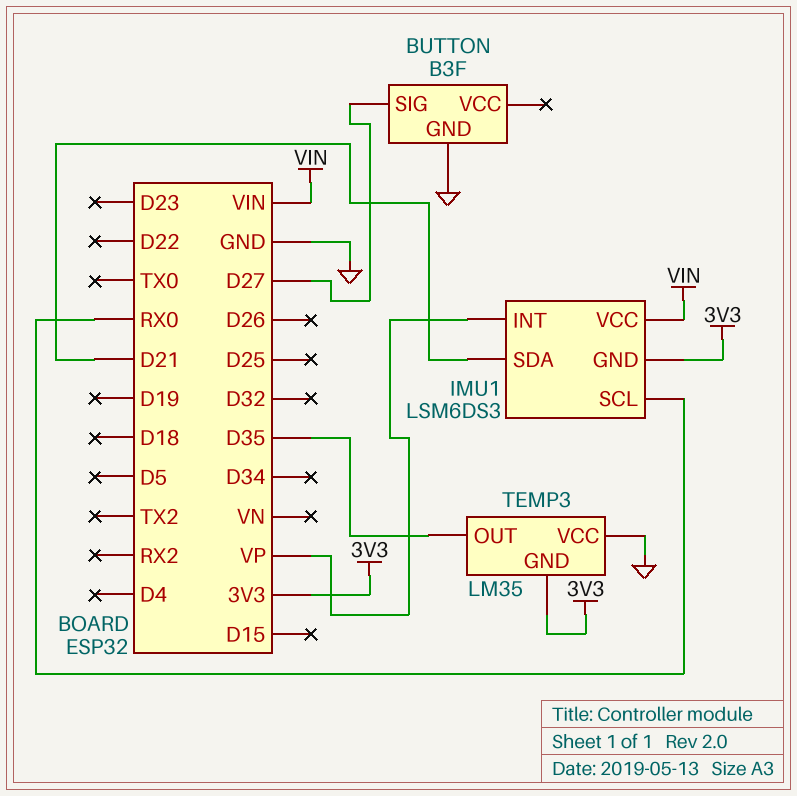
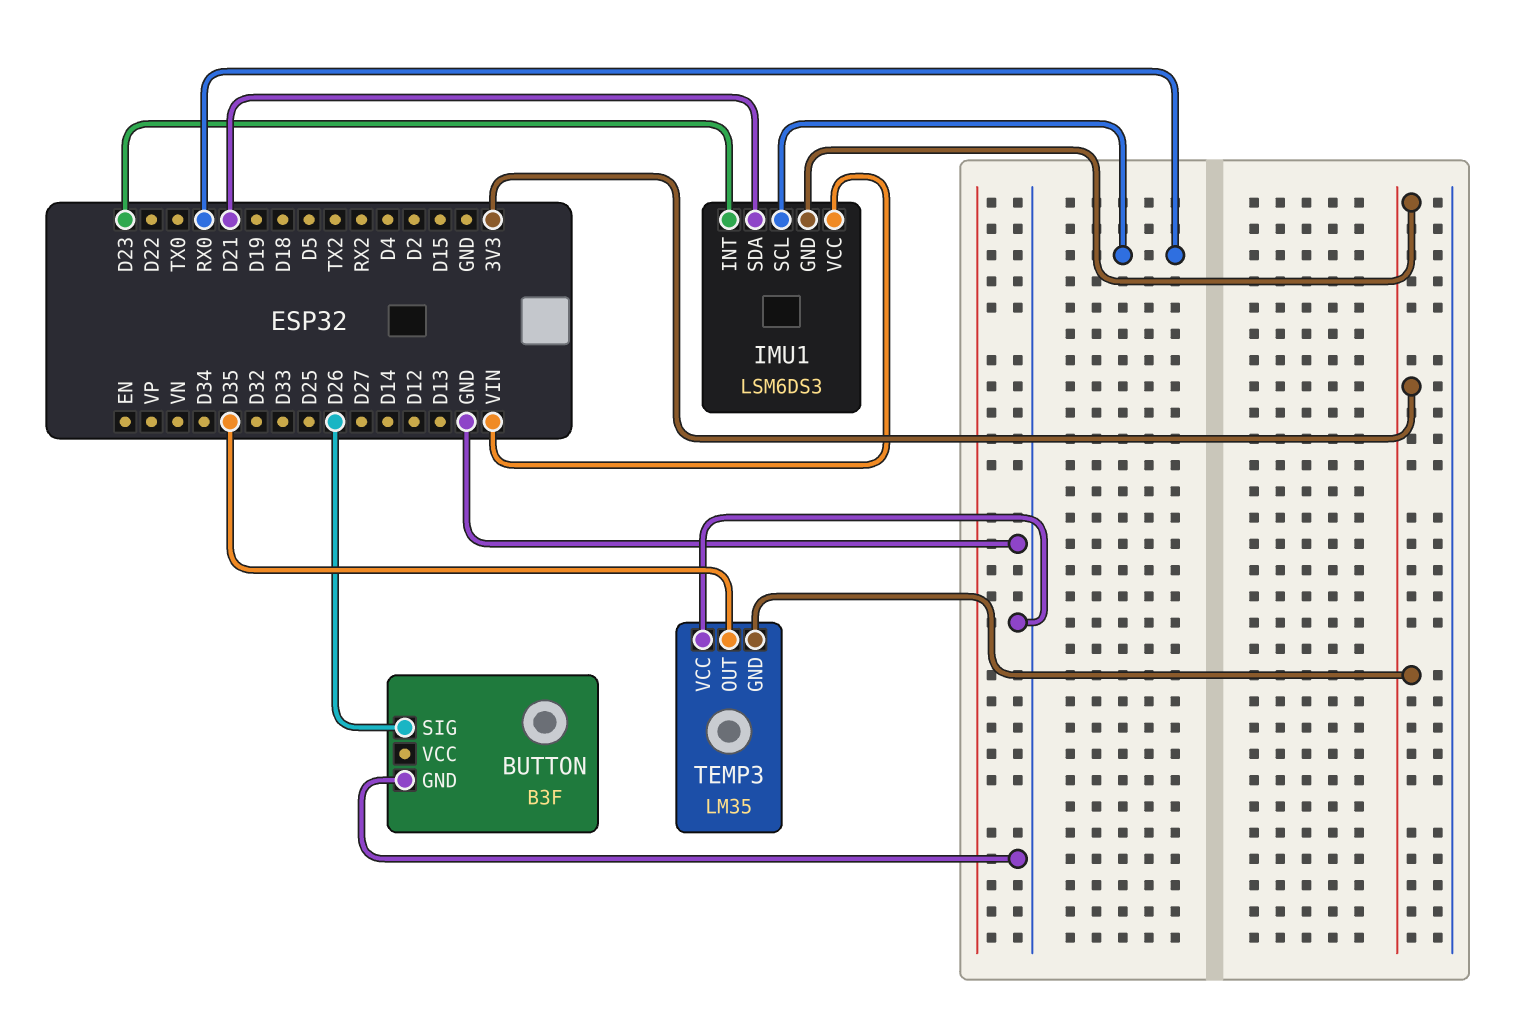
BUTTON pin SIG: D27 -> D26
IMU1 pin INT: VP -> D23

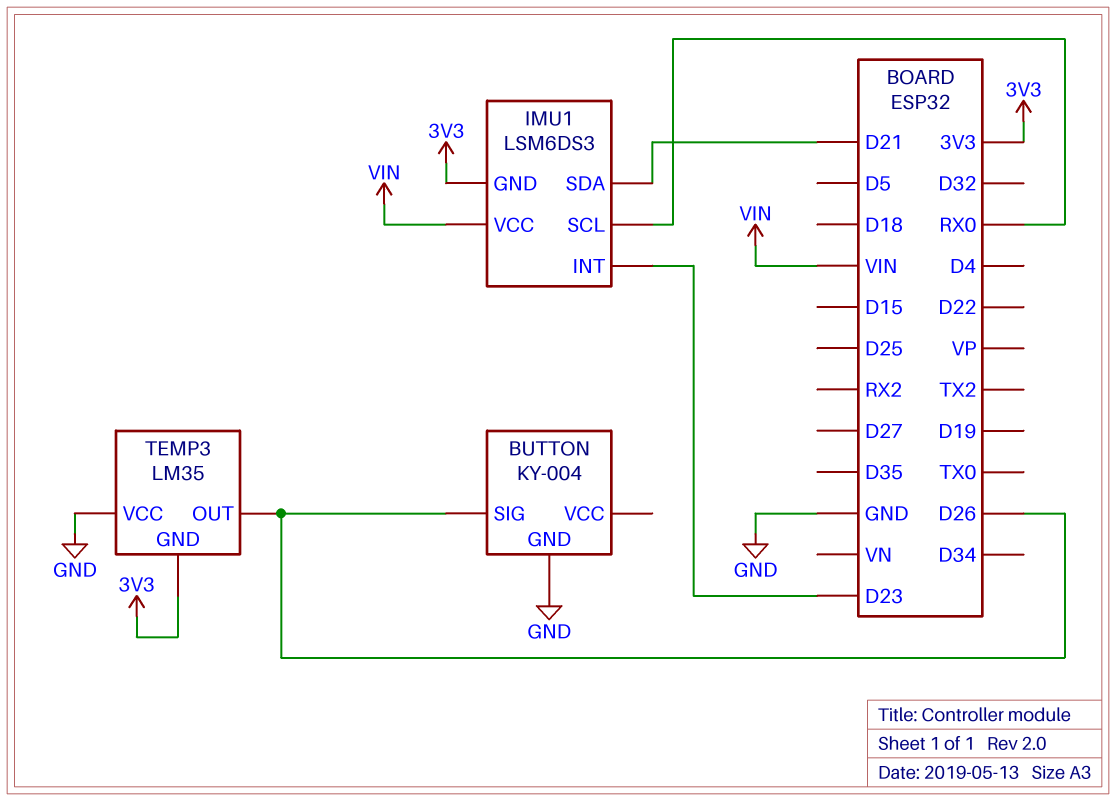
BUTTON: B3F -> KY-004
TEMP3 pin OUT: D35 -> D26

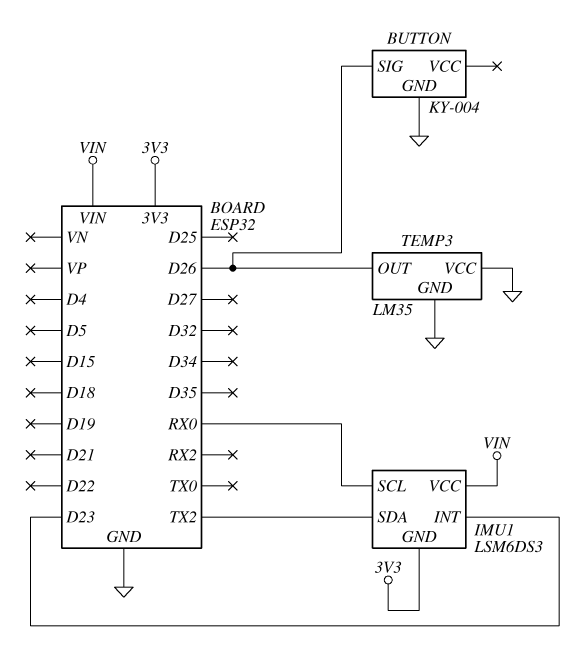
IMU1 pin SDA: D21 -> TX2
TEMP3 pin GND: 3V3 -> GND

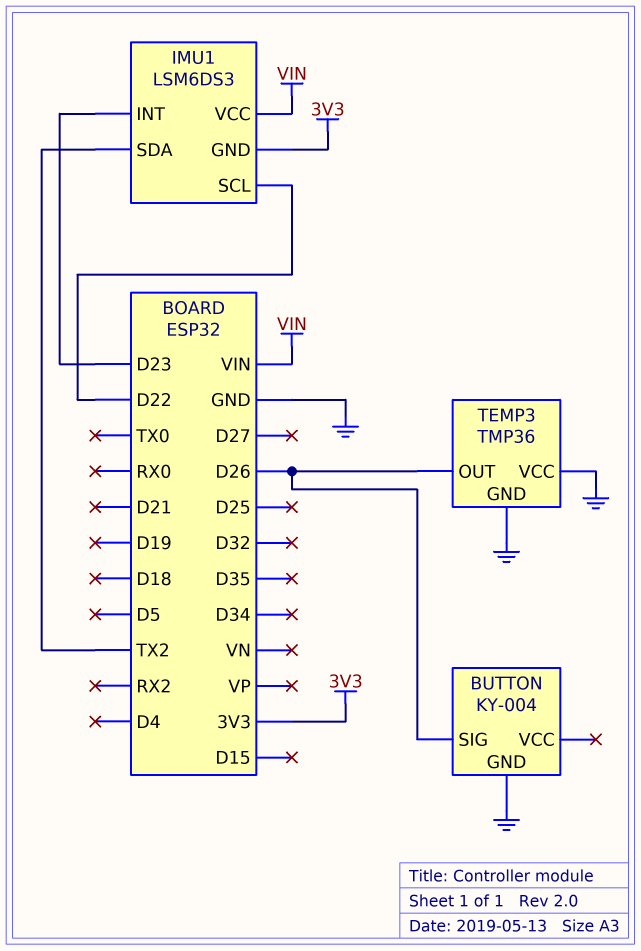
IMU1 pin SCL: RX0 -> D22
TEMP3: LM35 -> TMP36

